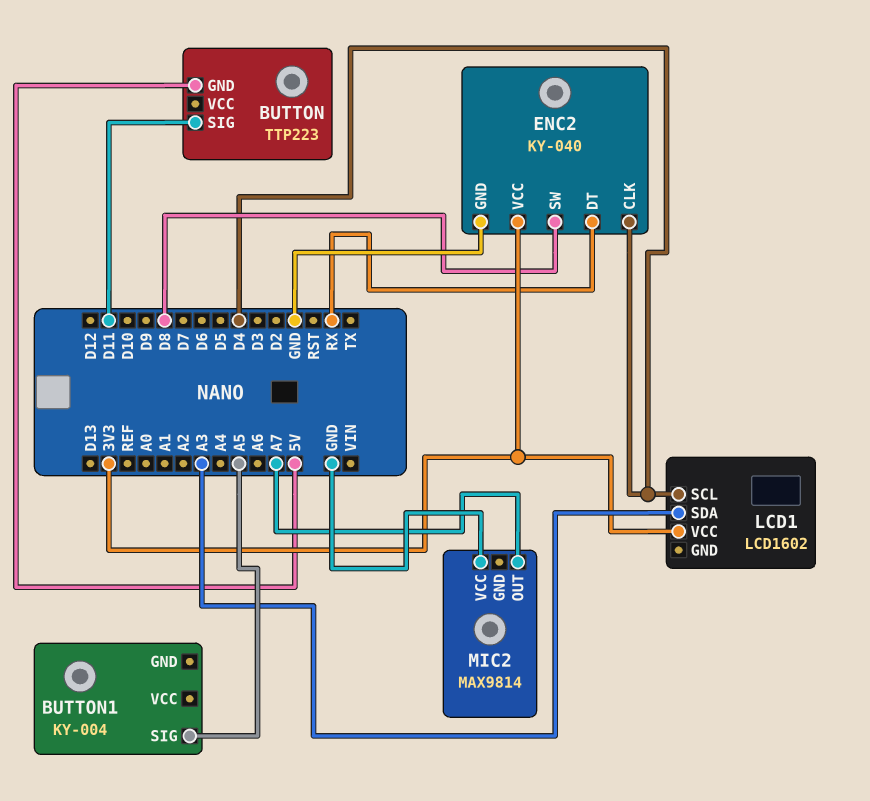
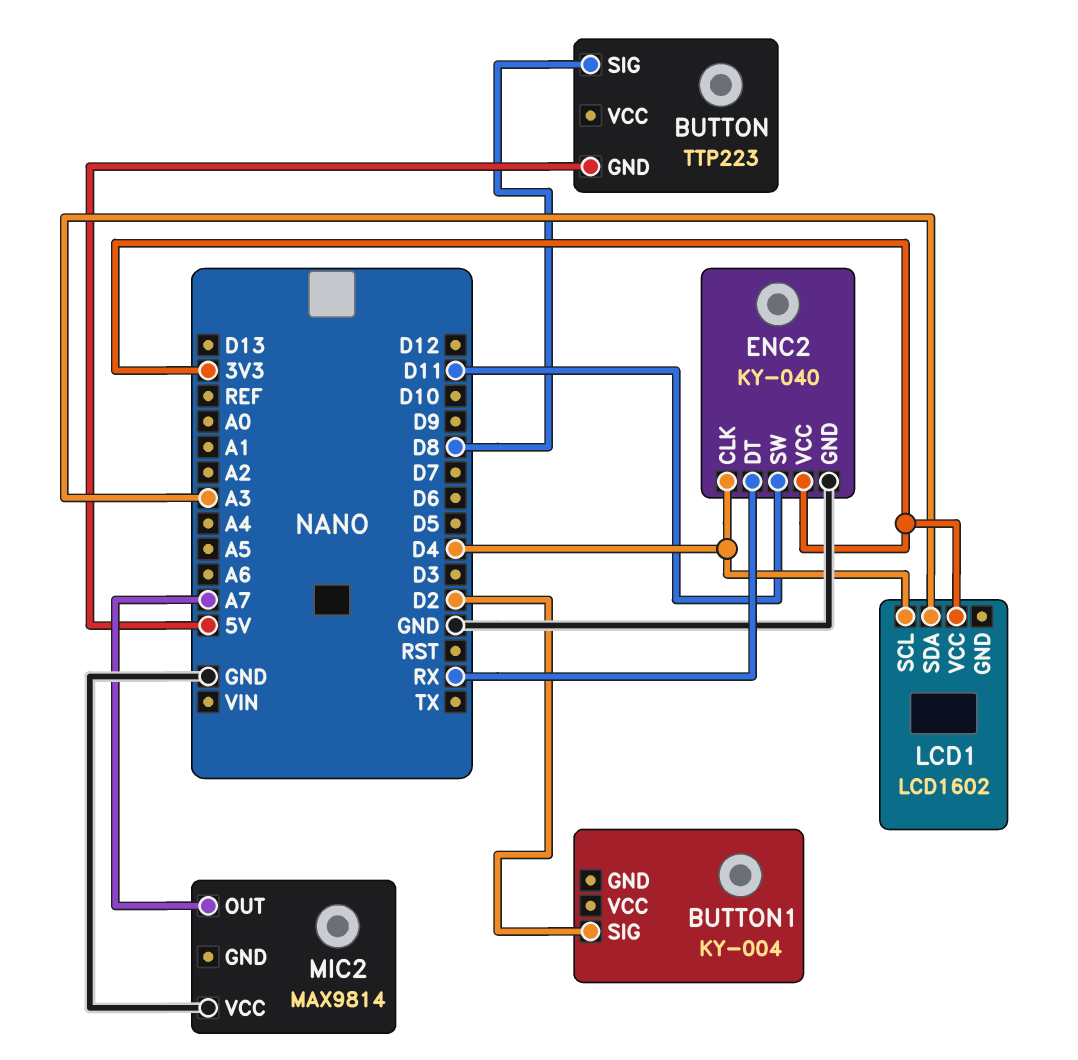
BUTTON pin SIG: D11 -> D8
BUTTON1 pin SIG: A5 -> D2
ENC2 pin SW: D8 -> D11

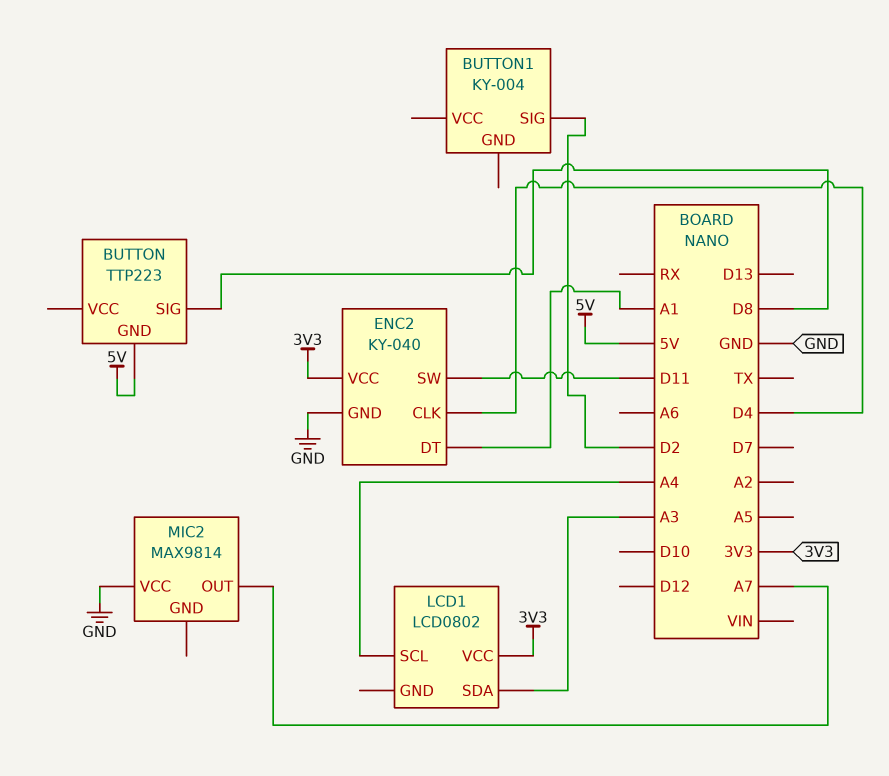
ENC2 pin DT: RX -> A1
LCD1: LCD1602 -> LCD0802
LCD1 pin SCL: D4 -> A4

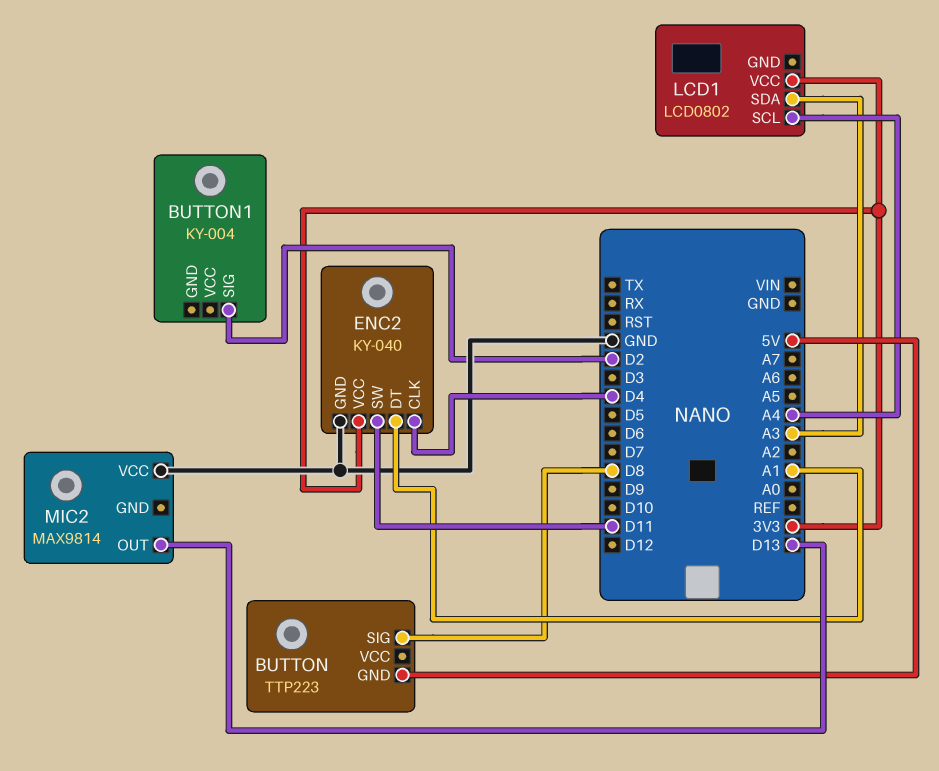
MIC2 pin OUT: A7 -> D13

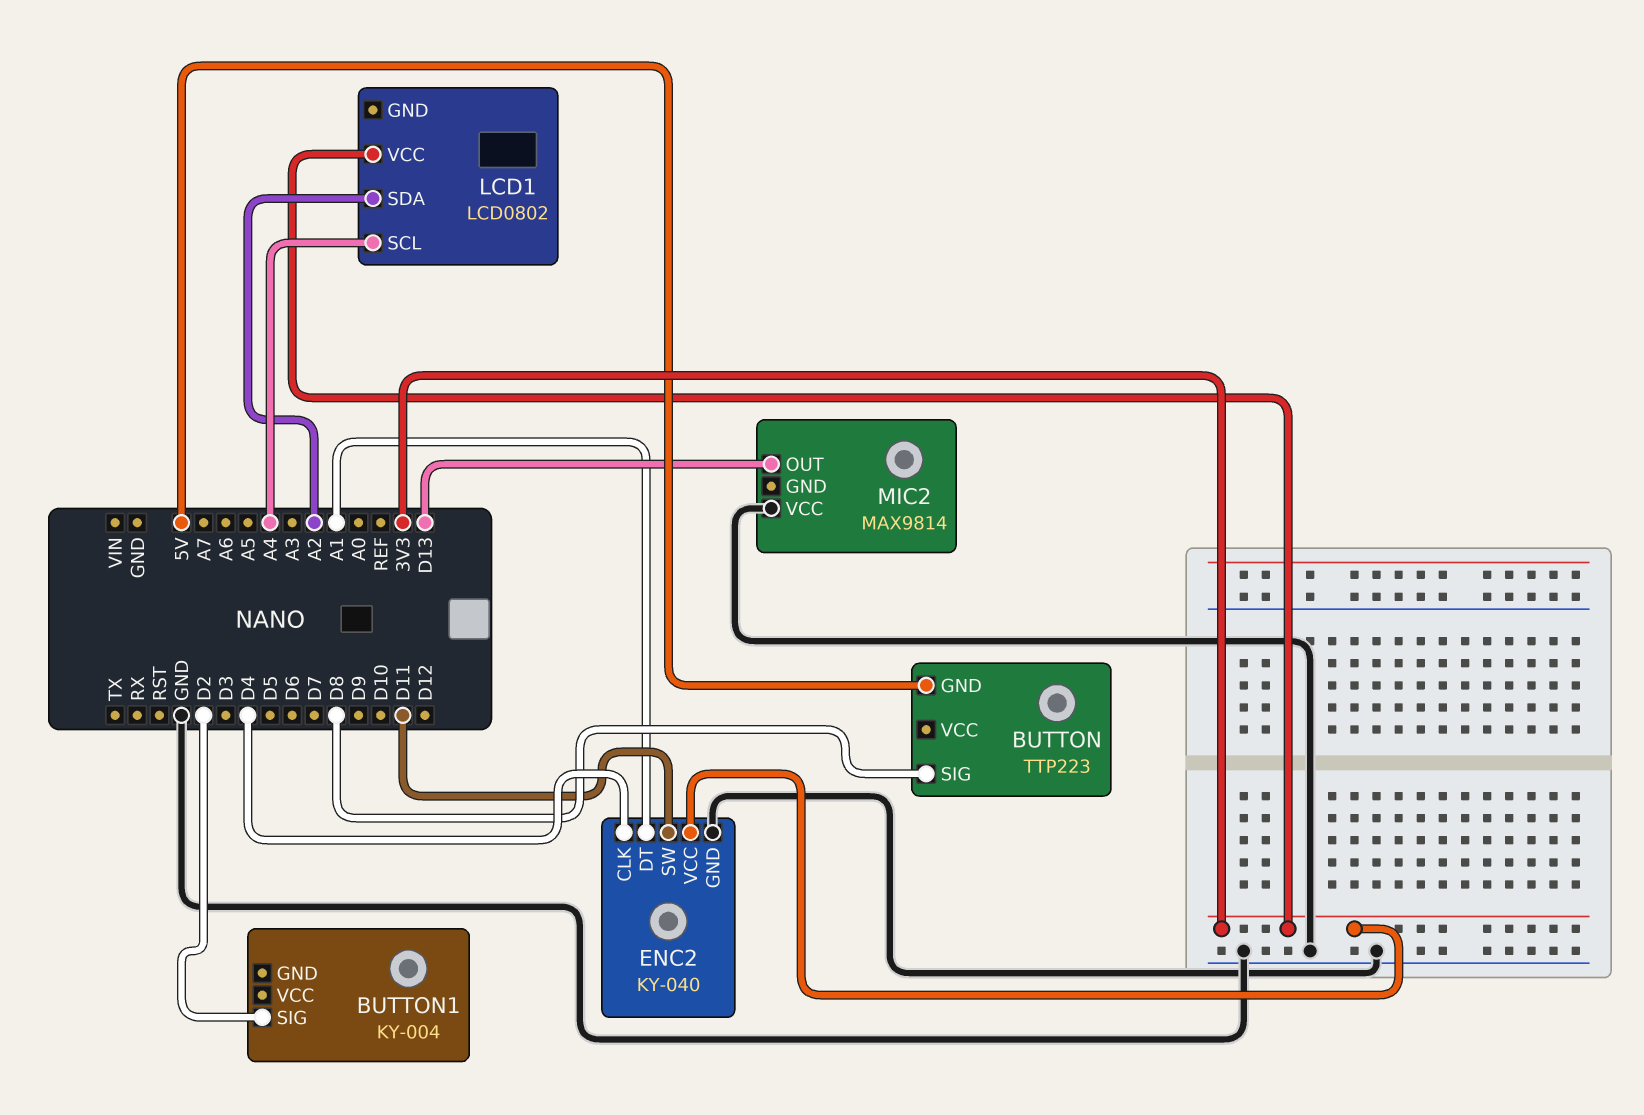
LCD1 pin SDA: A3 -> A2

